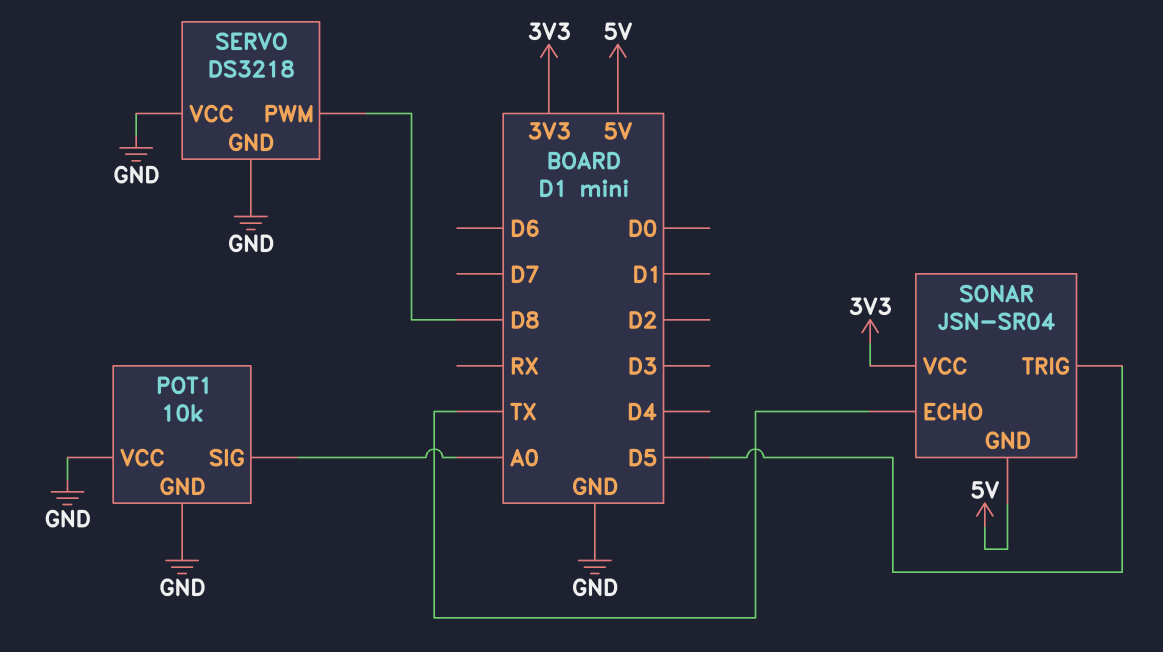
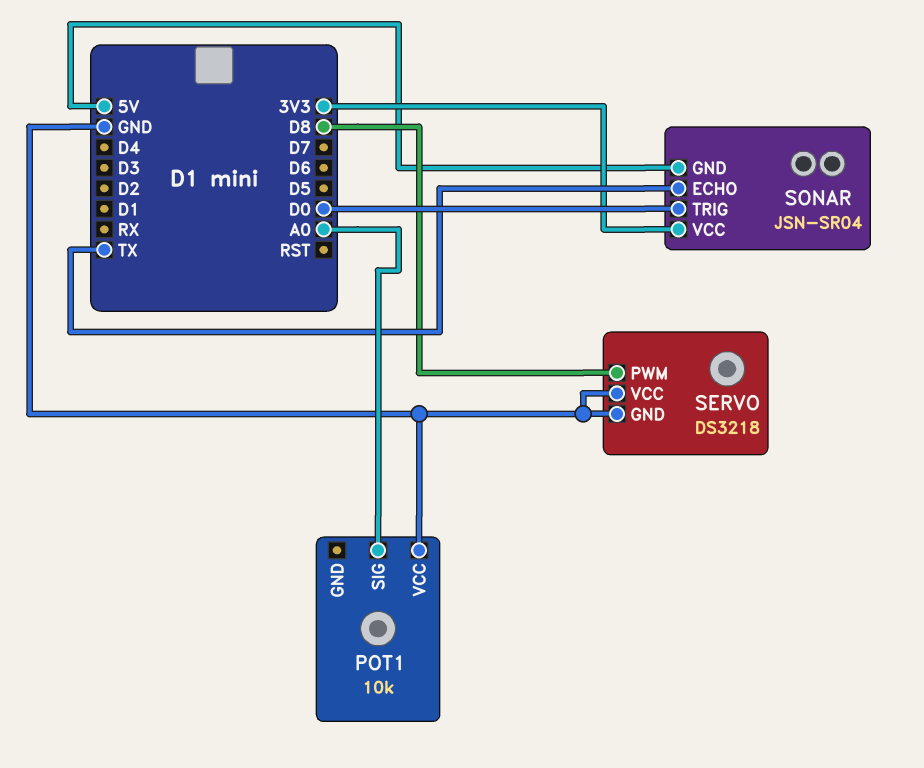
POT1 pin GND: GND -> none
SONAR pin TRIG: D5 -> D0

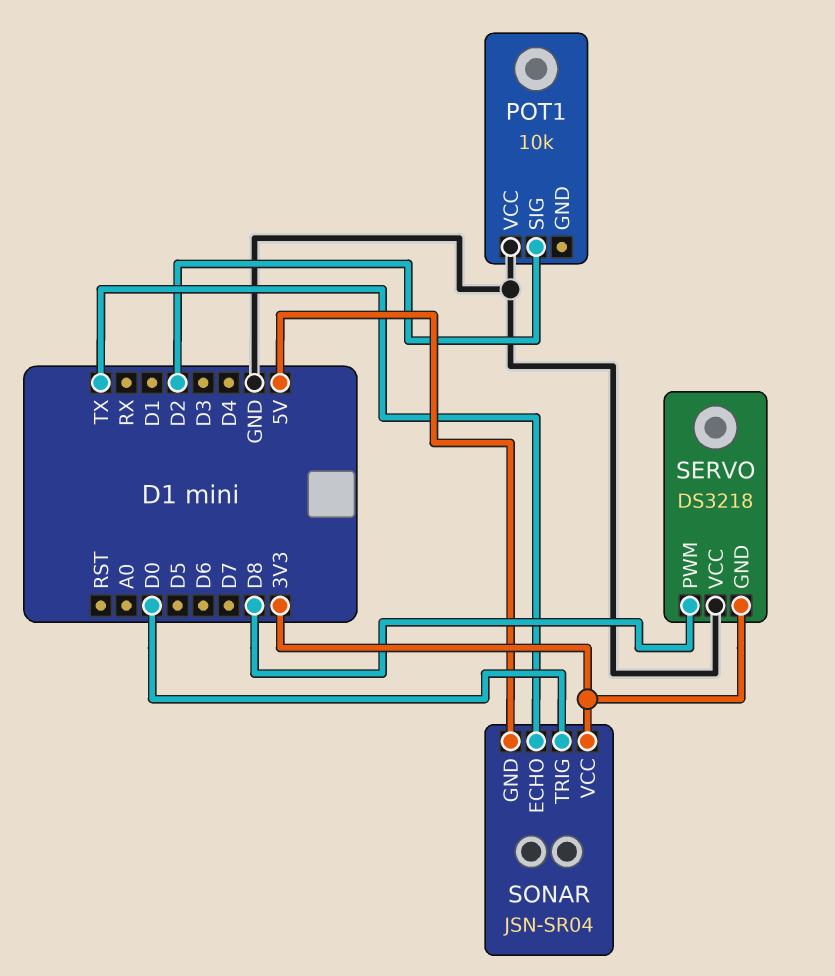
POT1 pin SIG: A0 -> D2
SERVO pin GND: GND -> 3V3

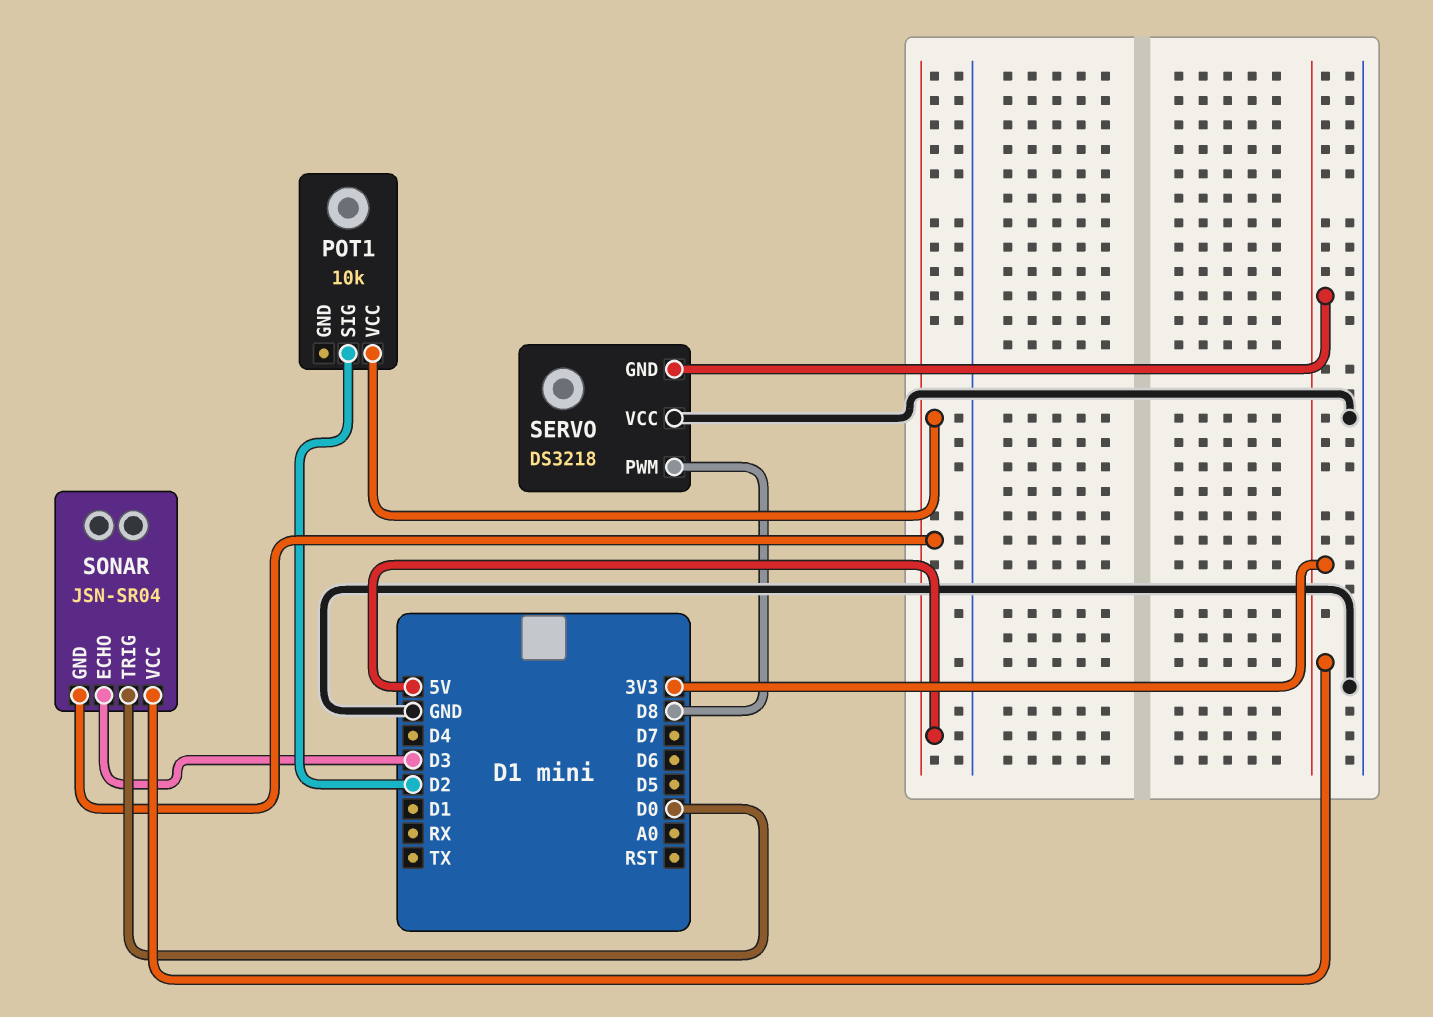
POT1 pin VCC: GND -> 5V
SONAR pin ECHO: TX -> D3

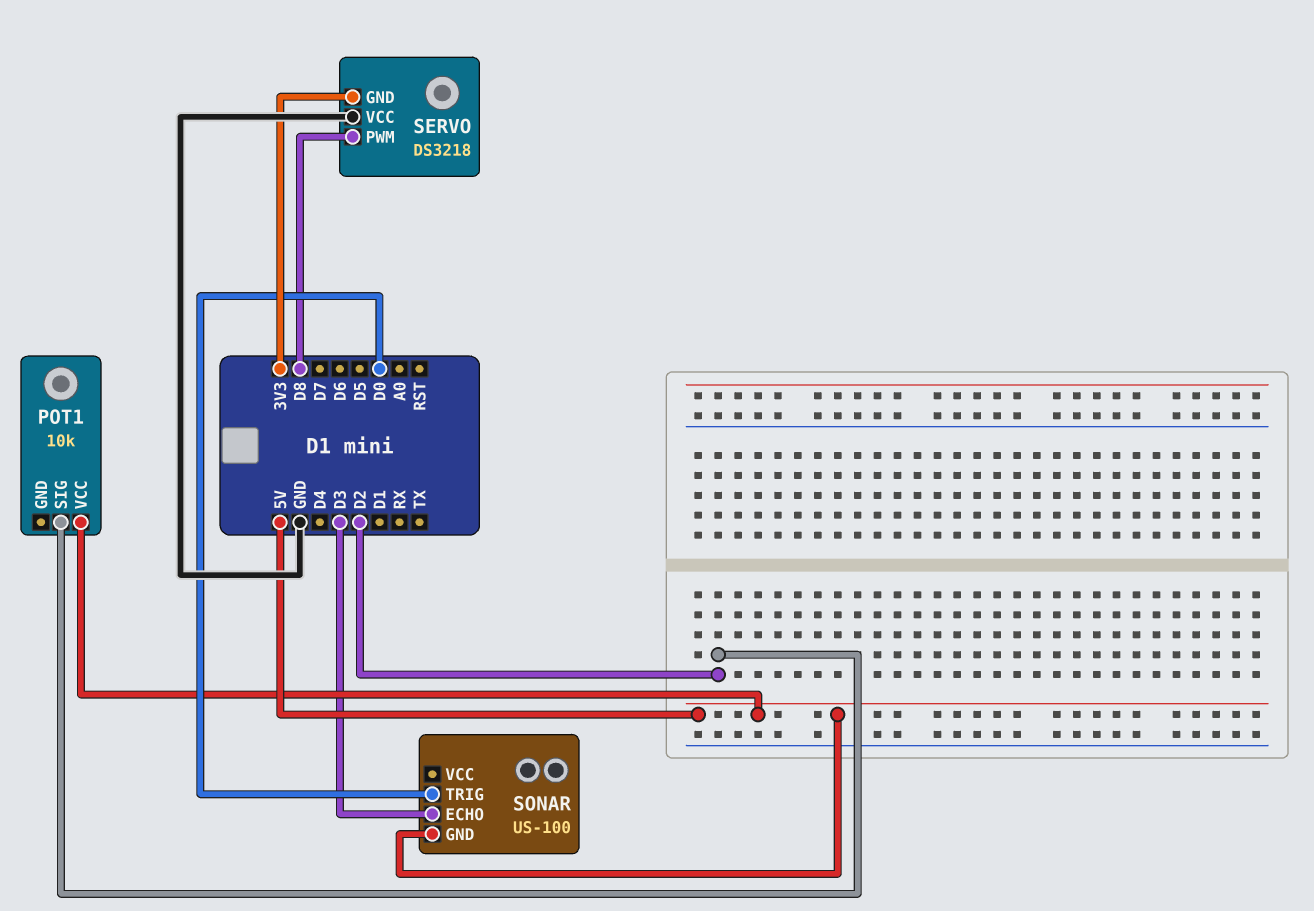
SONAR: JSN-SR04 -> US-100
SONAR pin VCC: 3V3 -> none

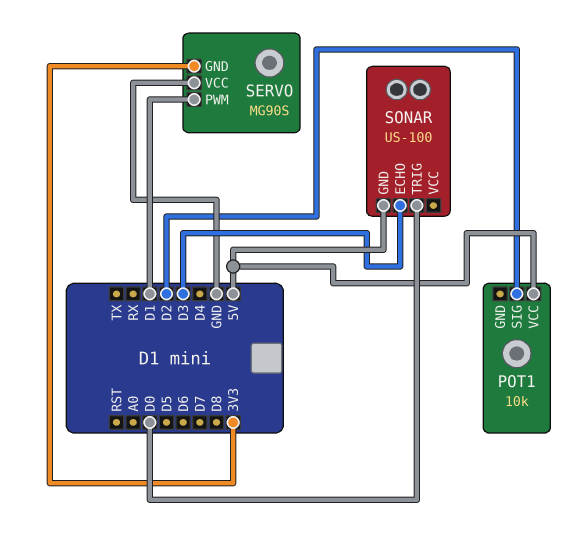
SERVO: DS3218 -> MG90S
SERVO pin PWM: D8 -> D1

